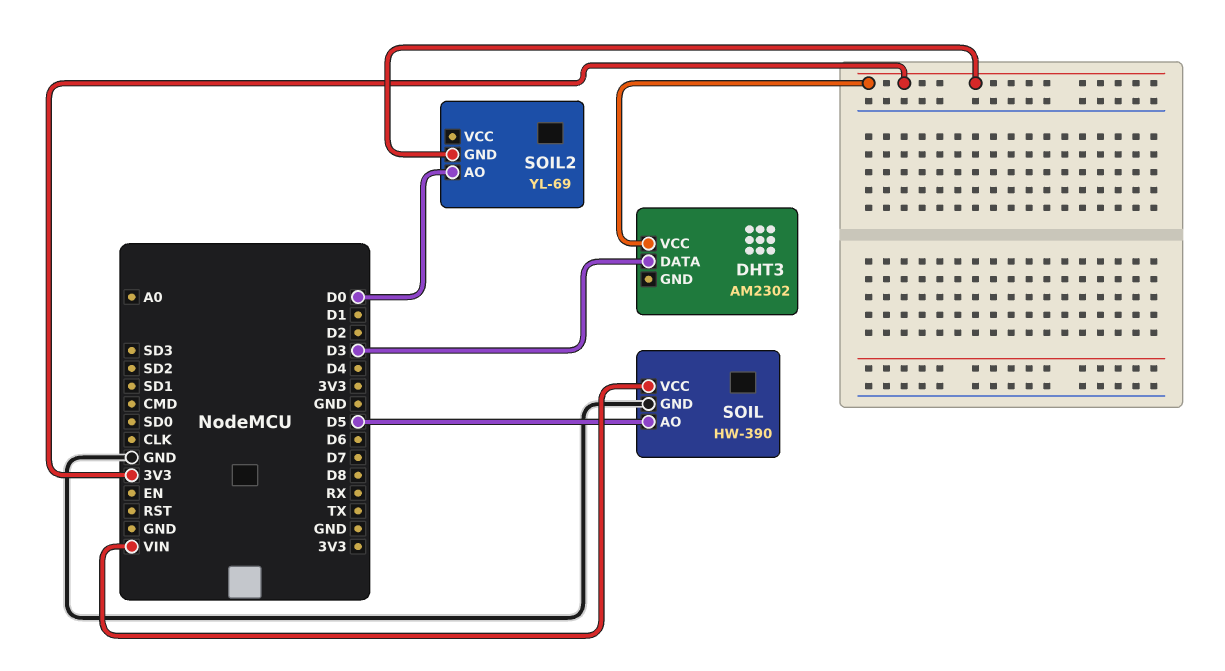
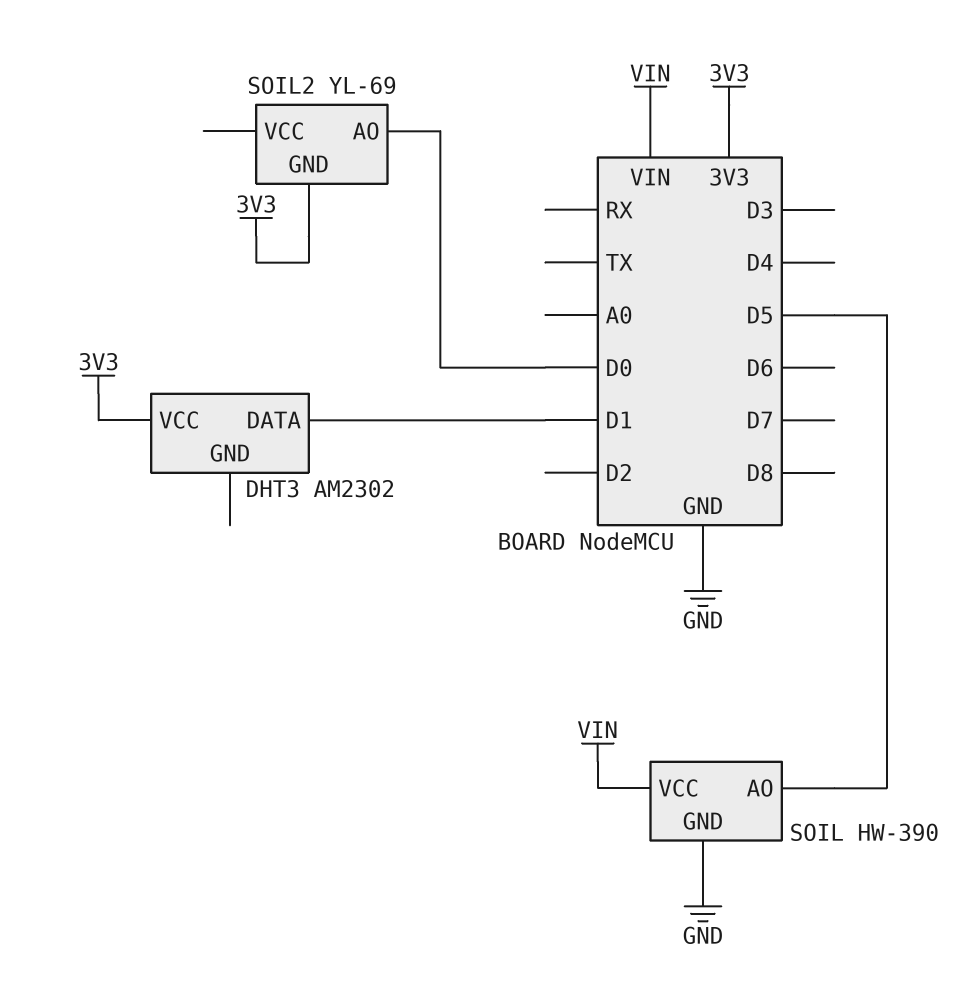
DHT3 pin DATA: D3 -> D1

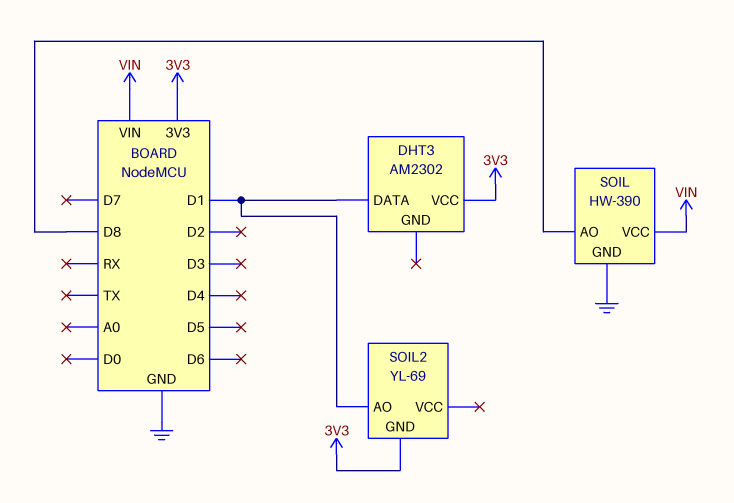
SOIL pin AO: D5 -> D8
SOIL2 pin AO: D0 -> D1

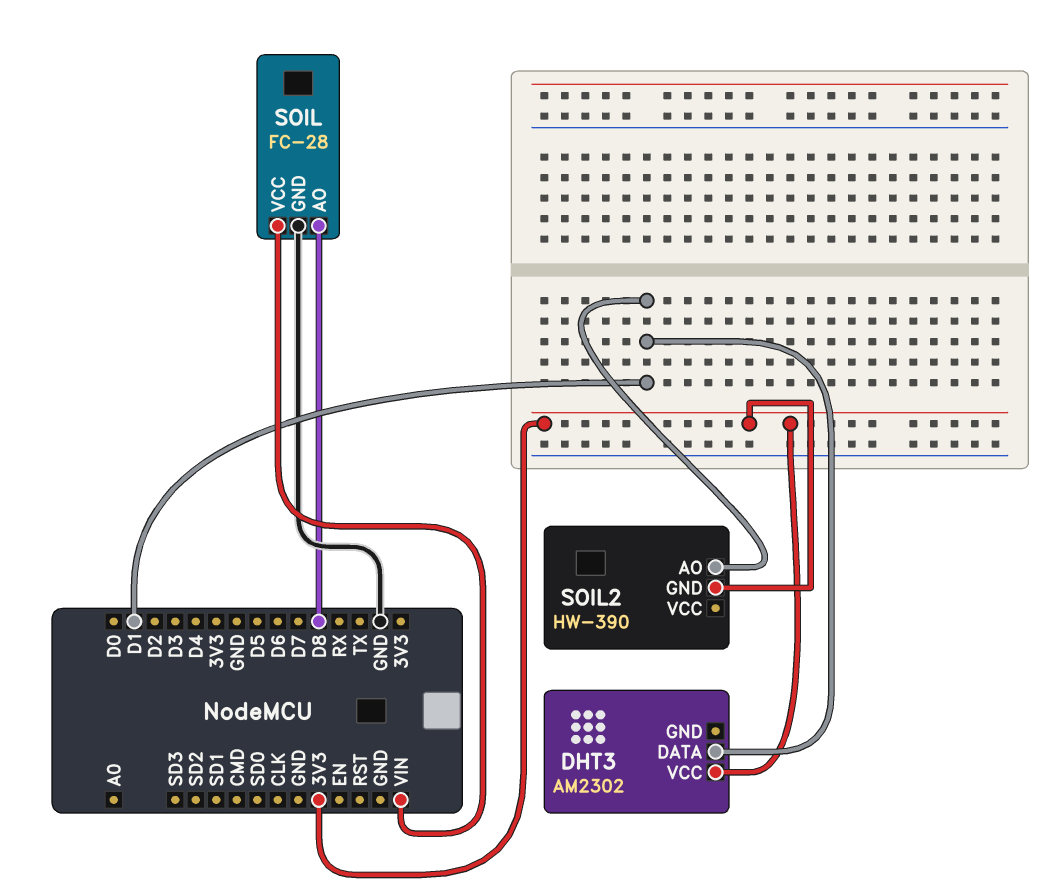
SOIL: HW-390 -> FC-28
SOIL2: YL-69 -> HW-390

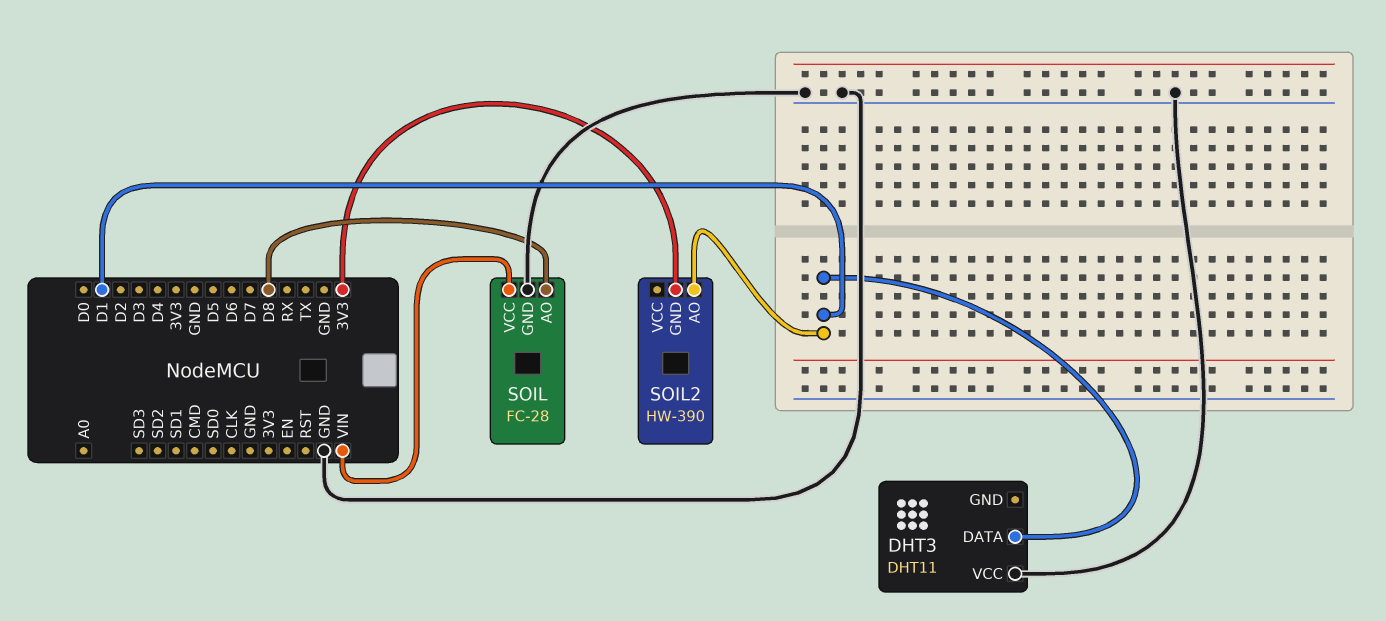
DHT3: AM2302 -> DHT11
DHT3 pin VCC: 3V3 -> GND

